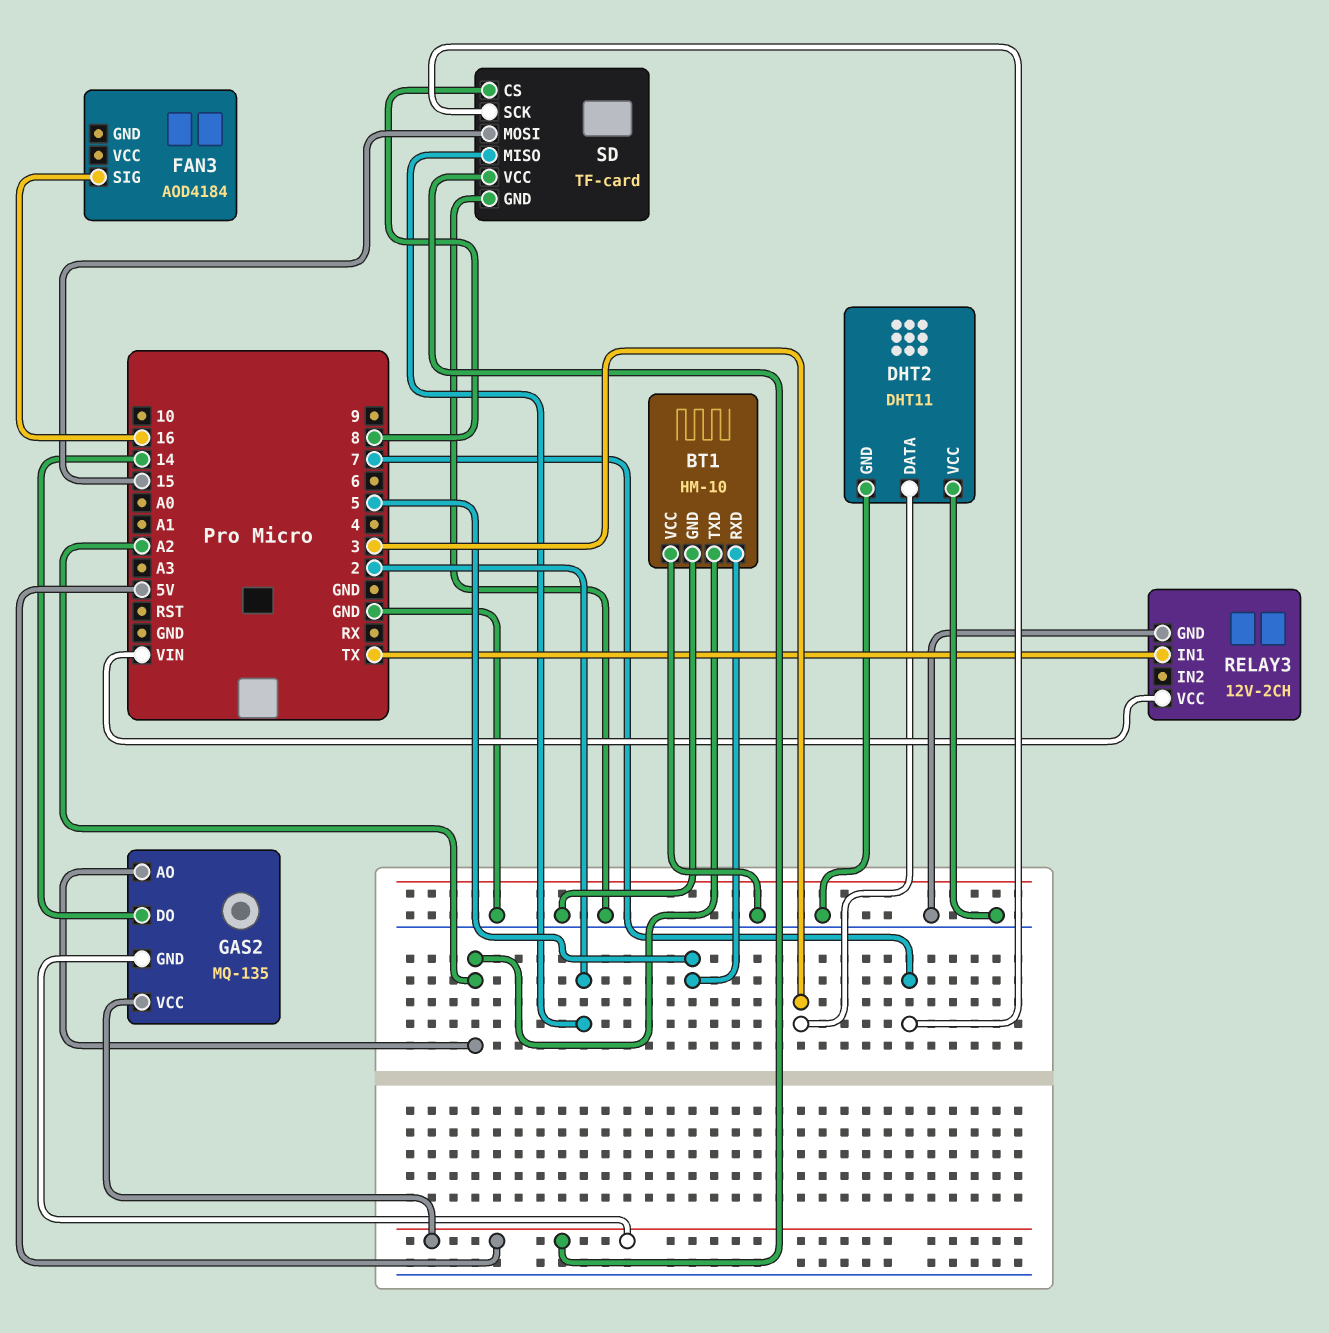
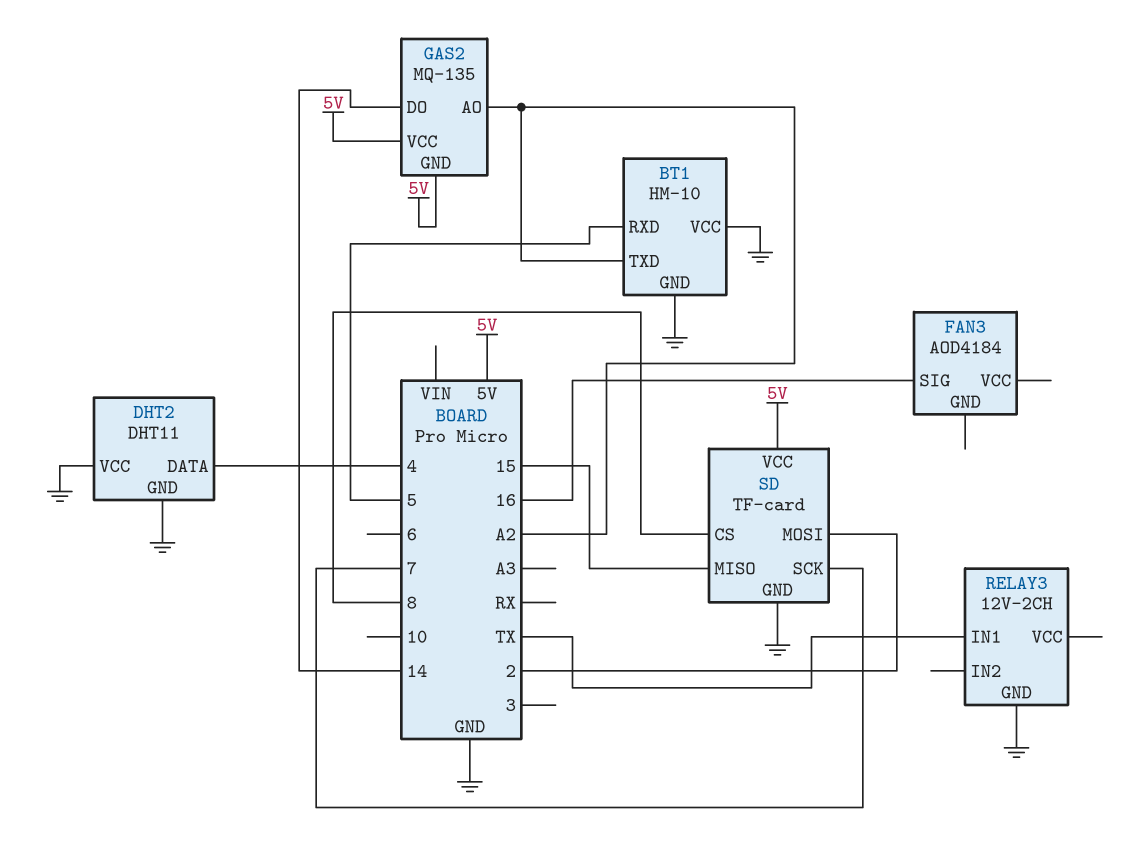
DHT2 pin DATA: 3 -> 4
RELAY3 pin VCC: VIN -> none
SD pin MISO: 2 -> 15
SD pin MOSI: 15 -> 2

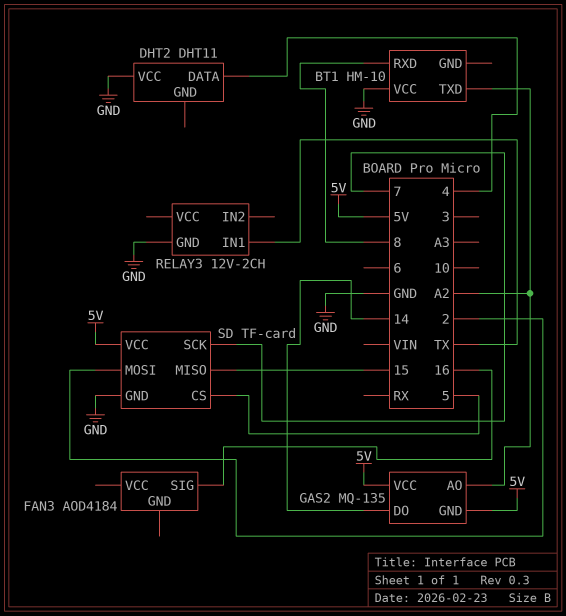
BT1 pin GND: GND -> none
BT1 pin RXD: 5 -> 8
DHT2 pin GND: GND -> none
SD pin CS: 8 -> 5

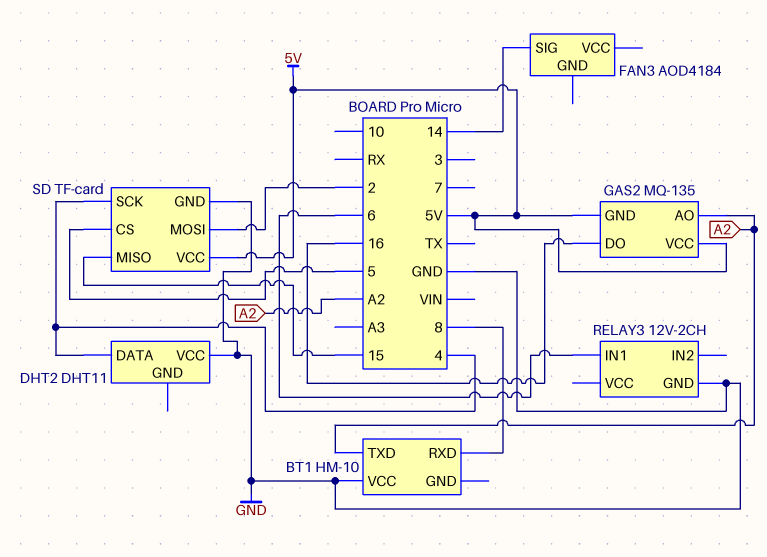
FAN3 pin SIG: 16 -> 14
GAS2 pin DO: 14 -> 16
RELAY3 pin IN1: TX -> 6
SD pin SCK: 7 -> 4

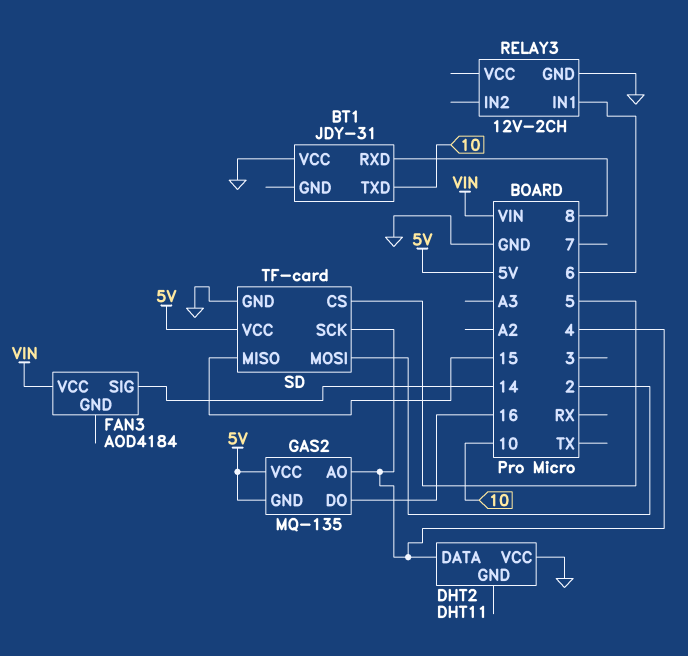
BT1: HM-10 -> JDY-31
BT1 pin TXD: A2 -> 10
FAN3 pin VCC: none -> VIN
GAS2 pin AO: A2 -> 4

